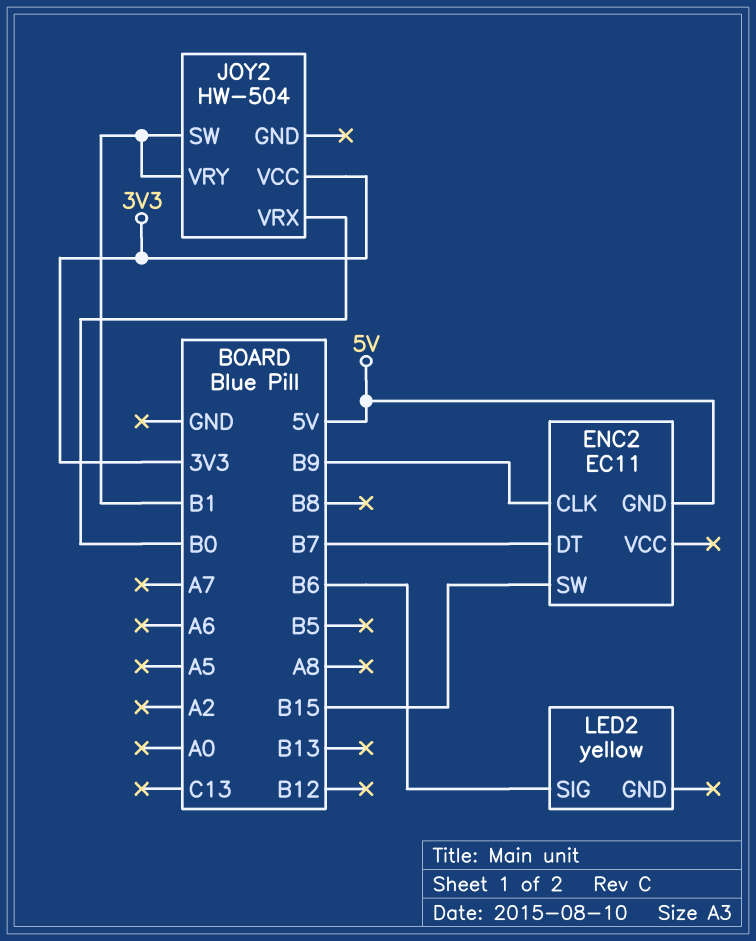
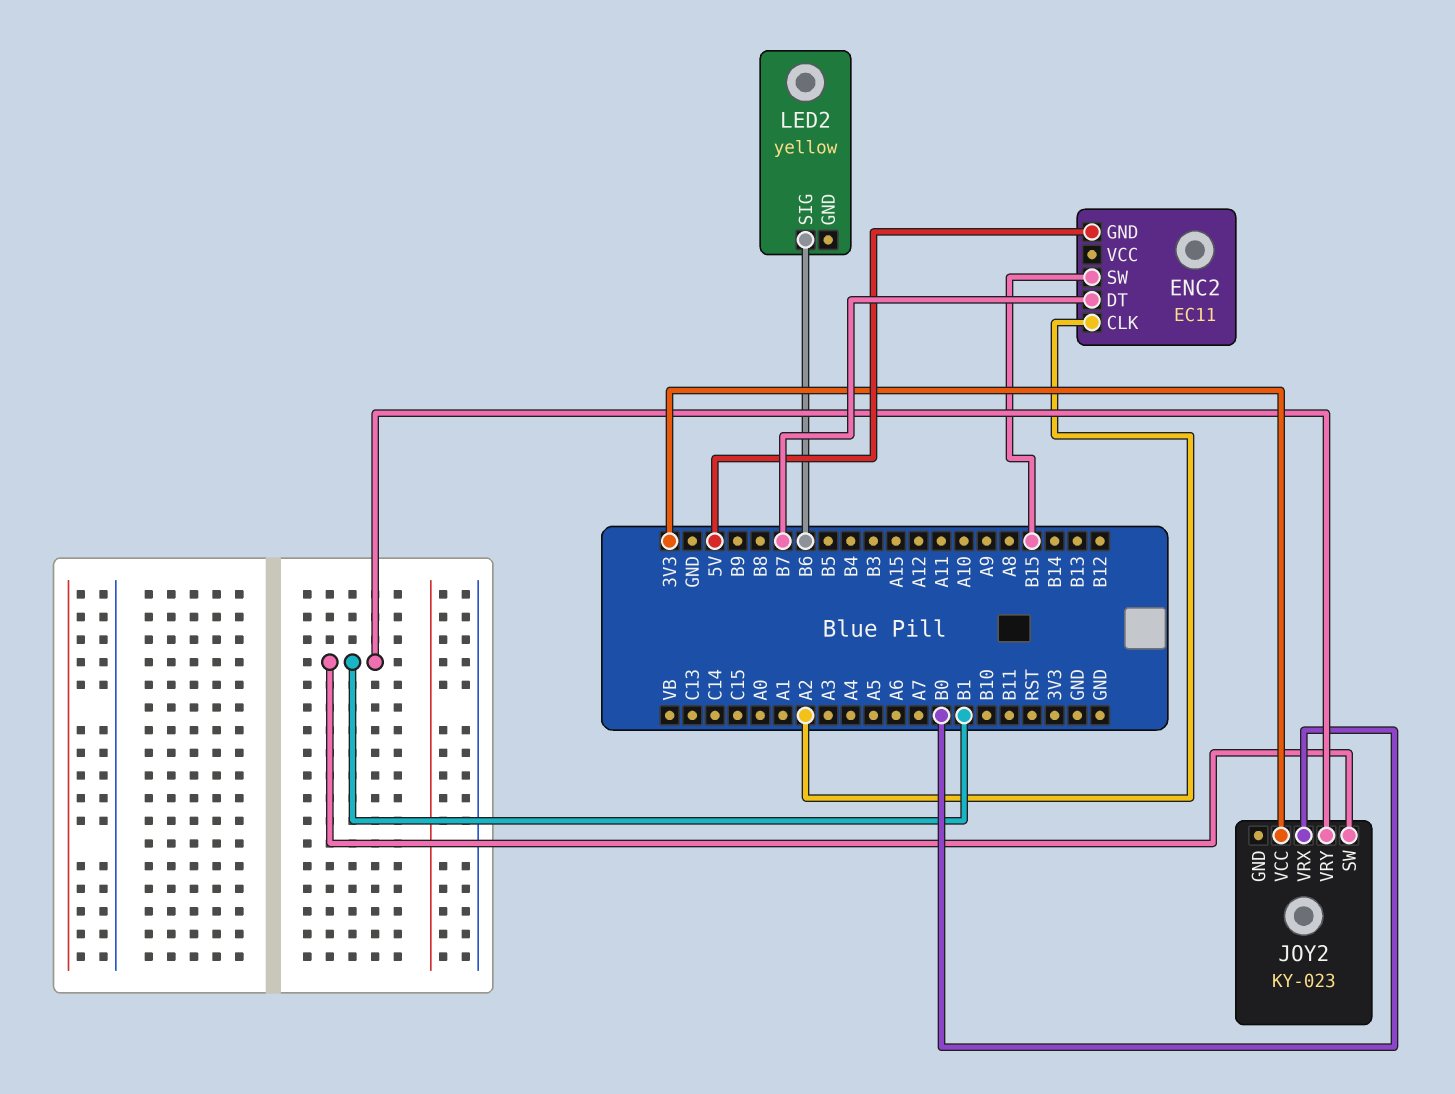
ENC2 pin CLK: B9 -> A2
JOY2: HW-504 -> KY-023

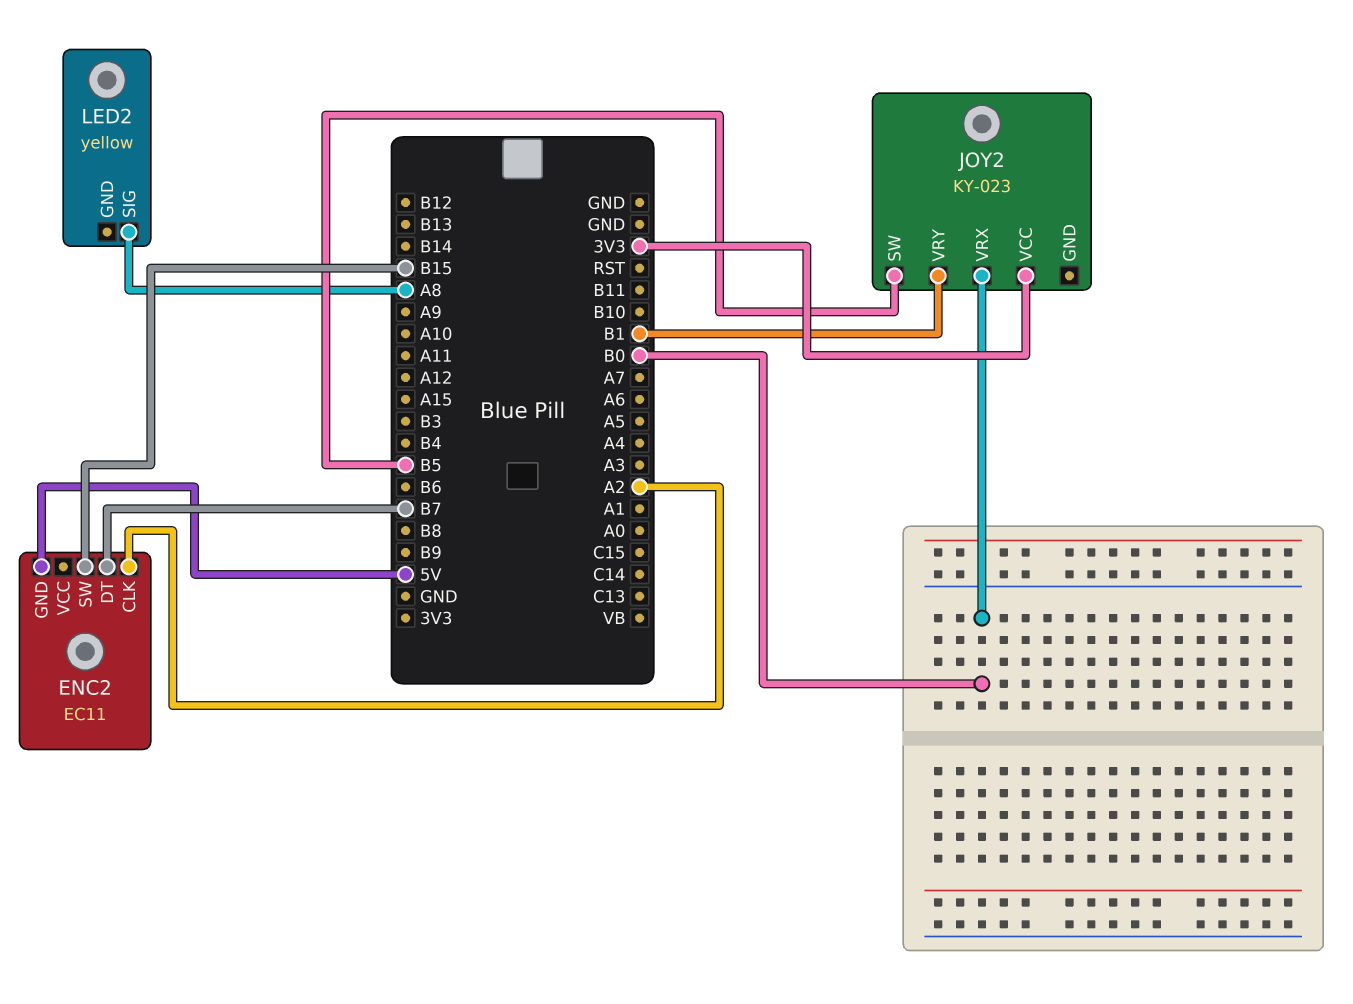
JOY2 pin SW: B1 -> B5
LED2 pin SIG: B6 -> A8

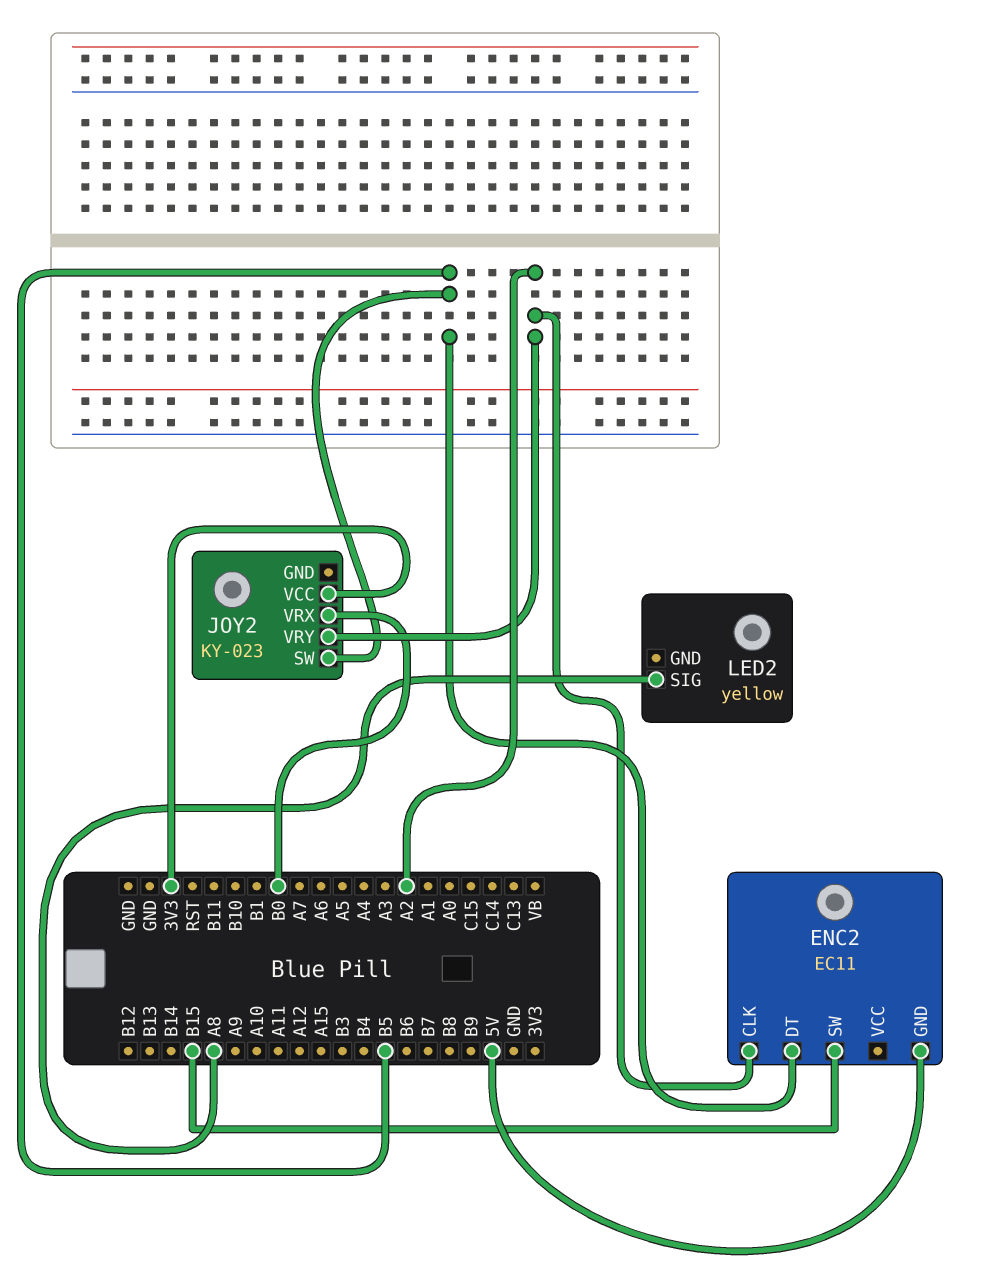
ENC2 pin DT: B7 -> B5
JOY2 pin VRY: B1 -> A2

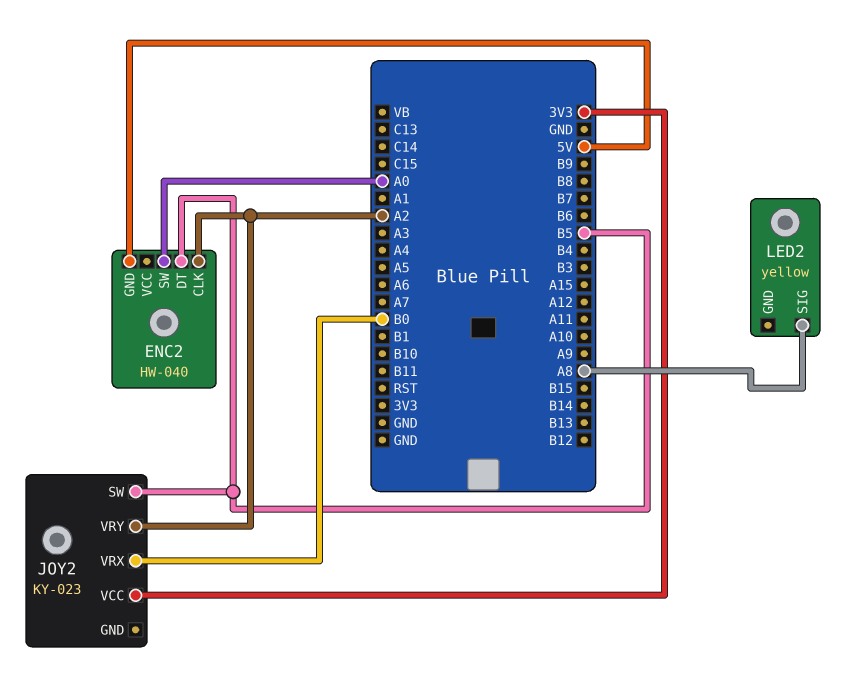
ENC2: EC11 -> HW-040
ENC2 pin SW: B15 -> A0

